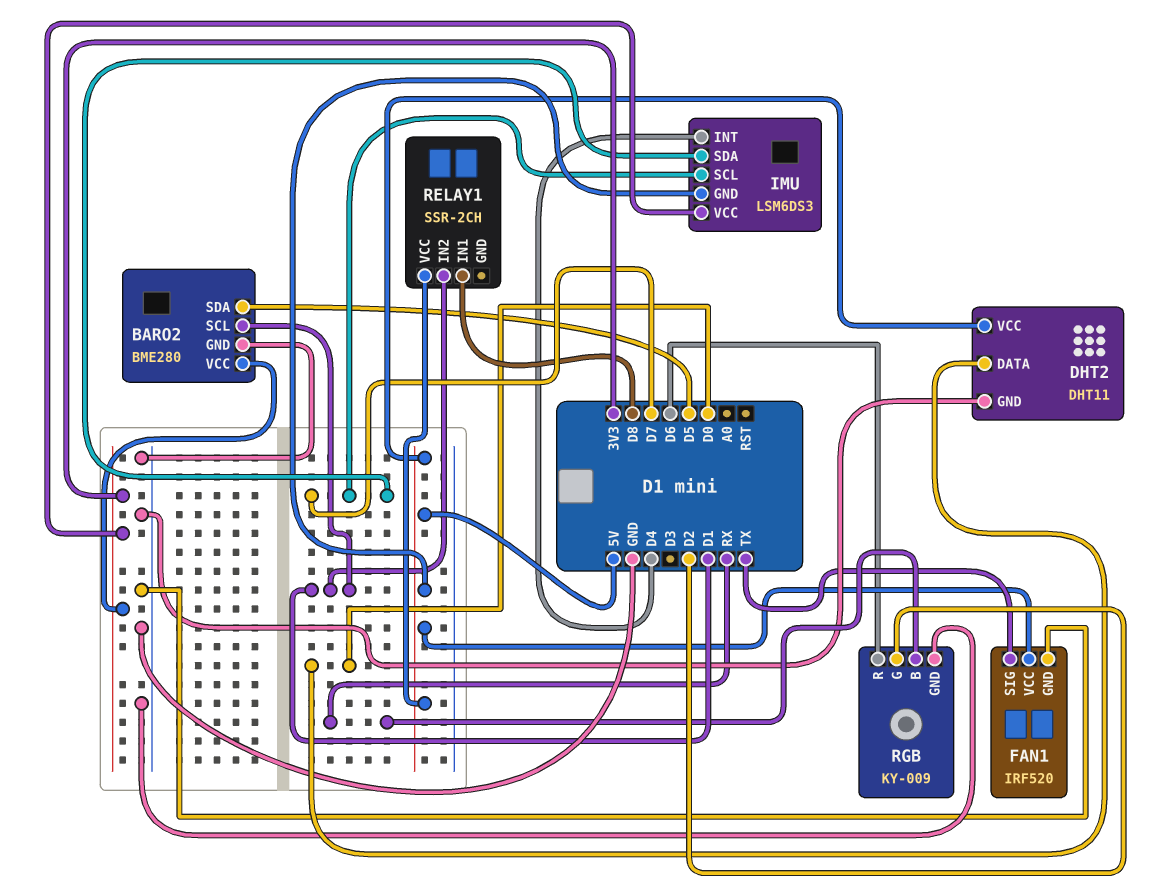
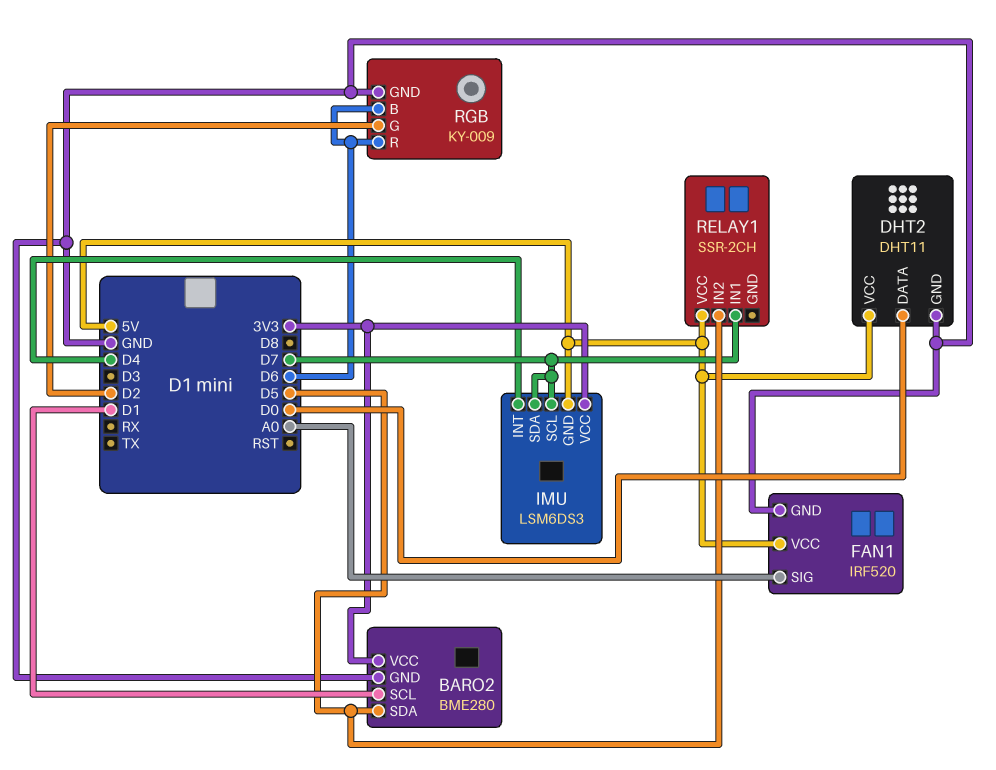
FAN1 pin SIG: TX -> A0
RELAY1 pin IN1: D8 -> D7
RELAY1 pin IN2: D1 -> D5
RGB pin B: RX -> D6

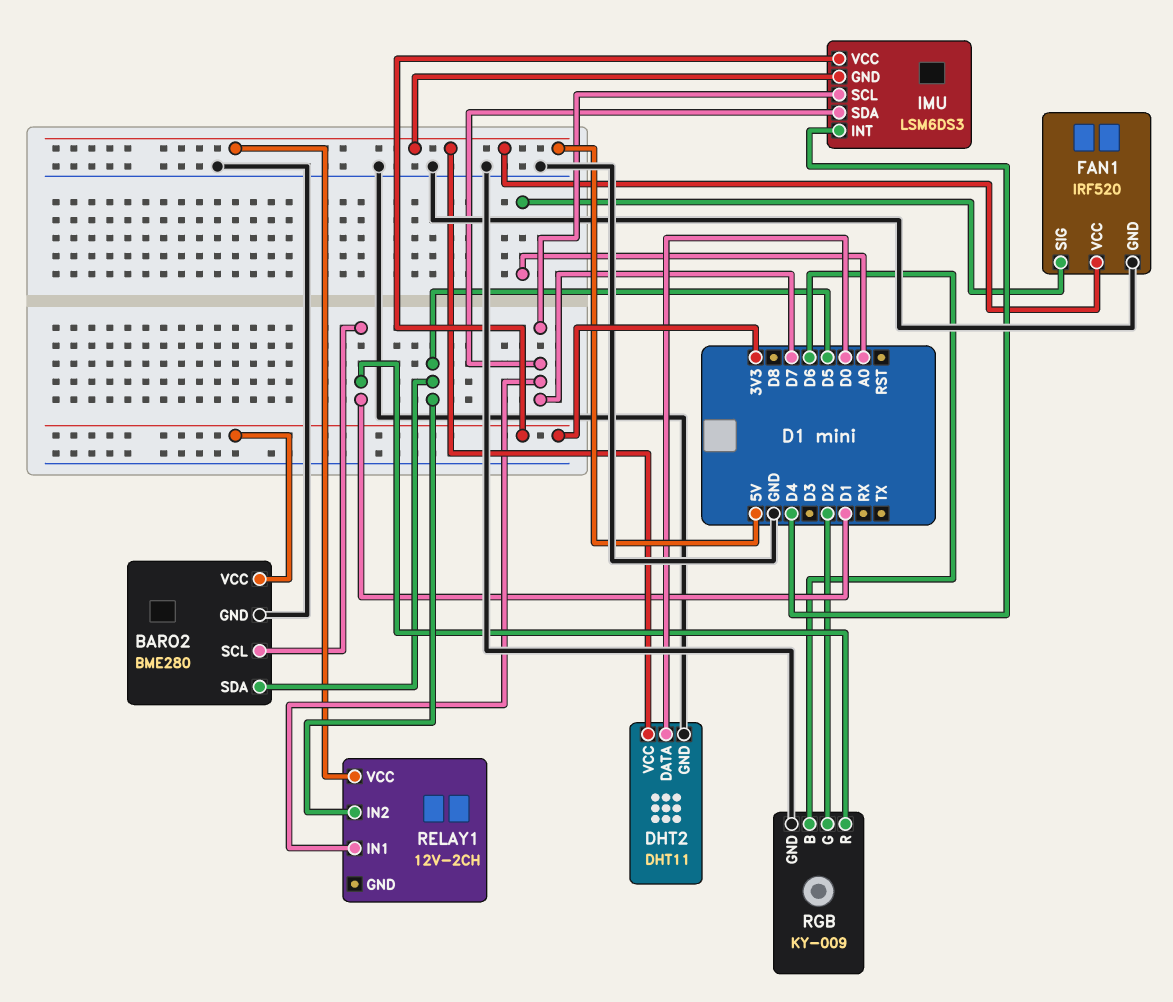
RELAY1: SSR-2CH -> 12V-2CH
RGB pin R: D6 -> D1

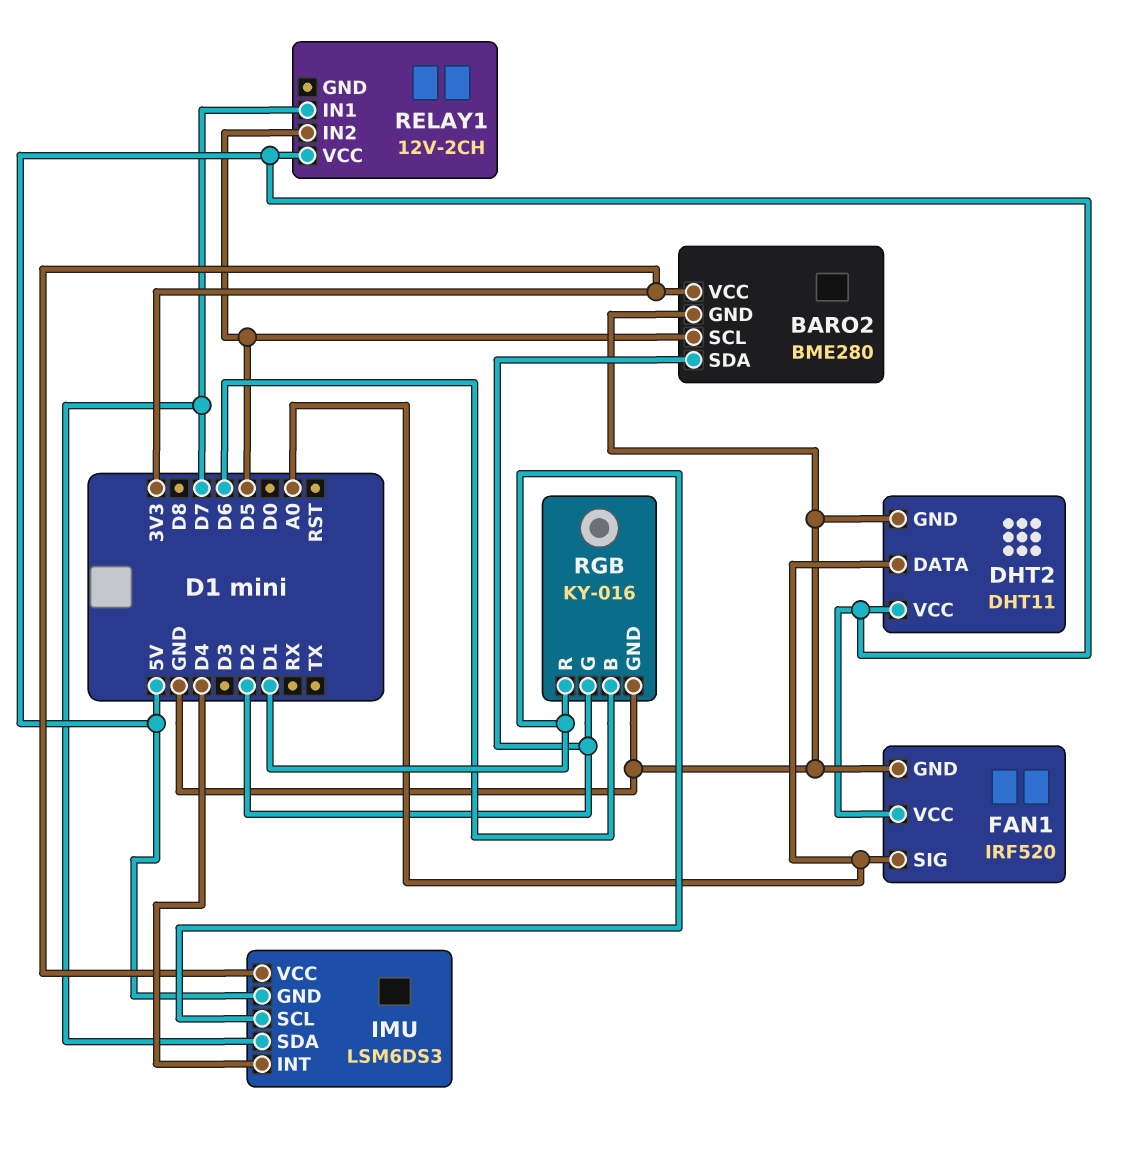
BARO2 pin SCL: D1 -> D5
BARO2 pin SDA: D5 -> D2
DHT2 pin DATA: D0 -> A0
IMU pin SCL: D7 -> D1
RGB: KY-009 -> KY-016

